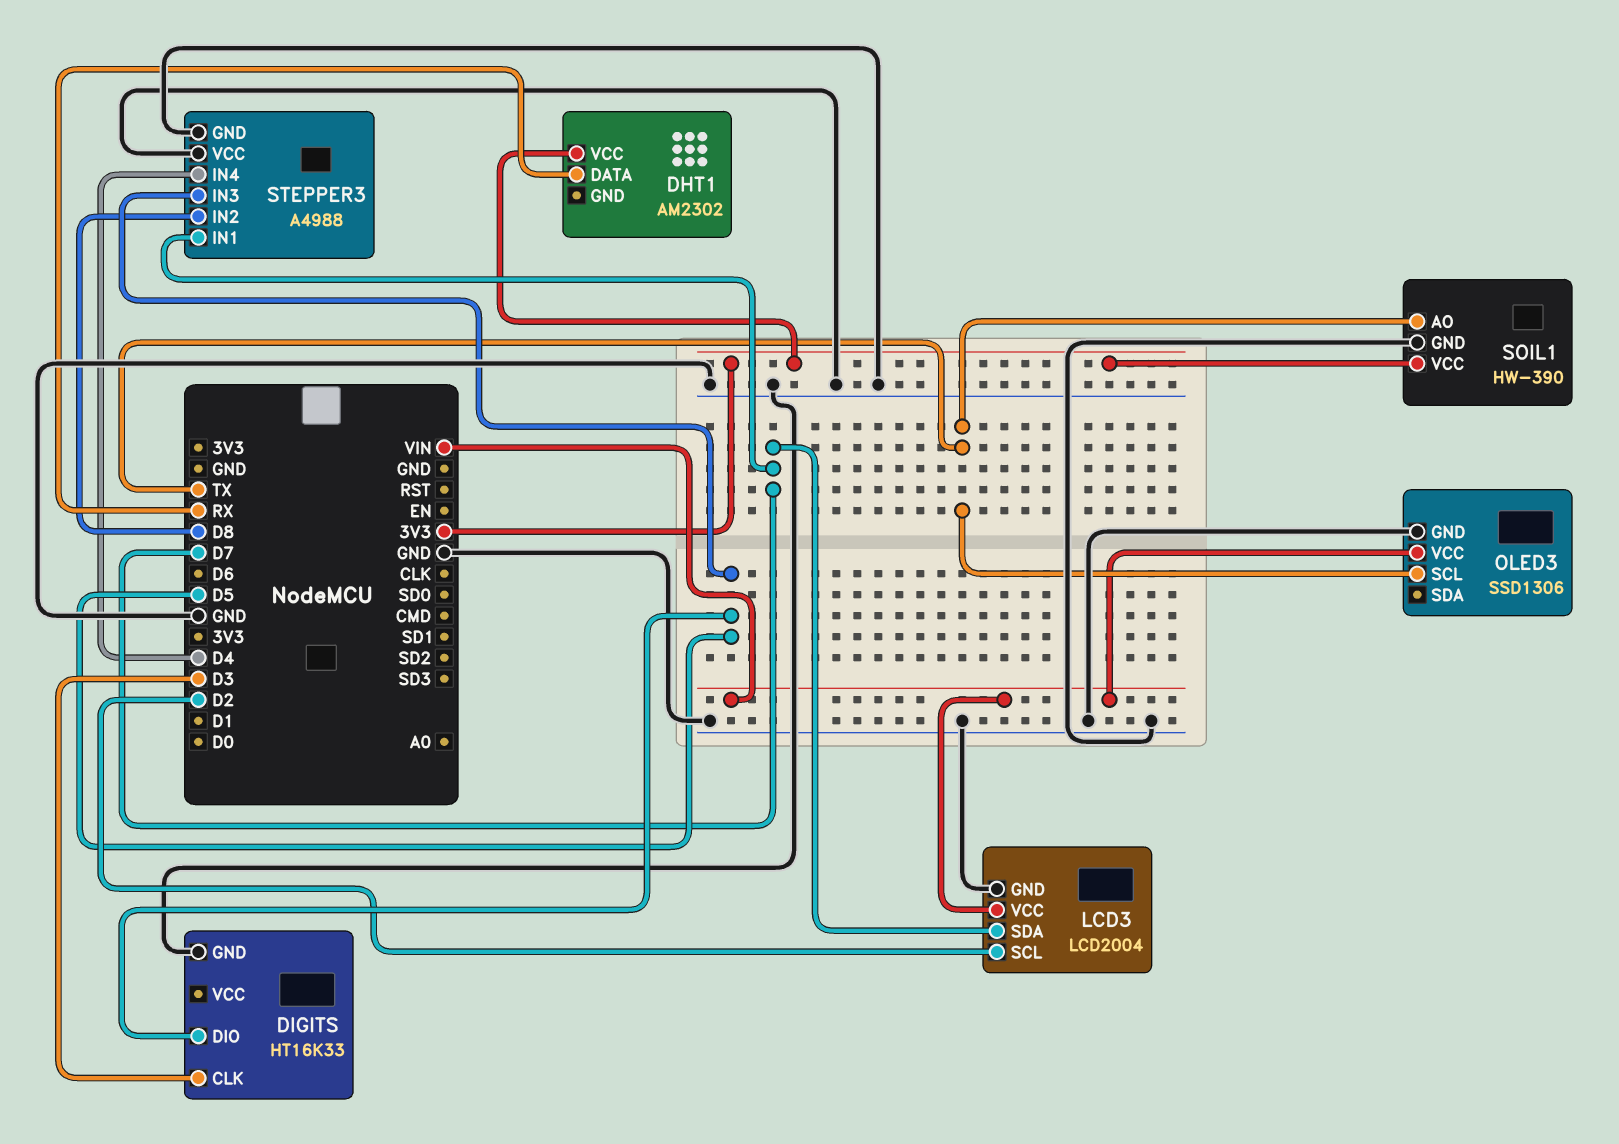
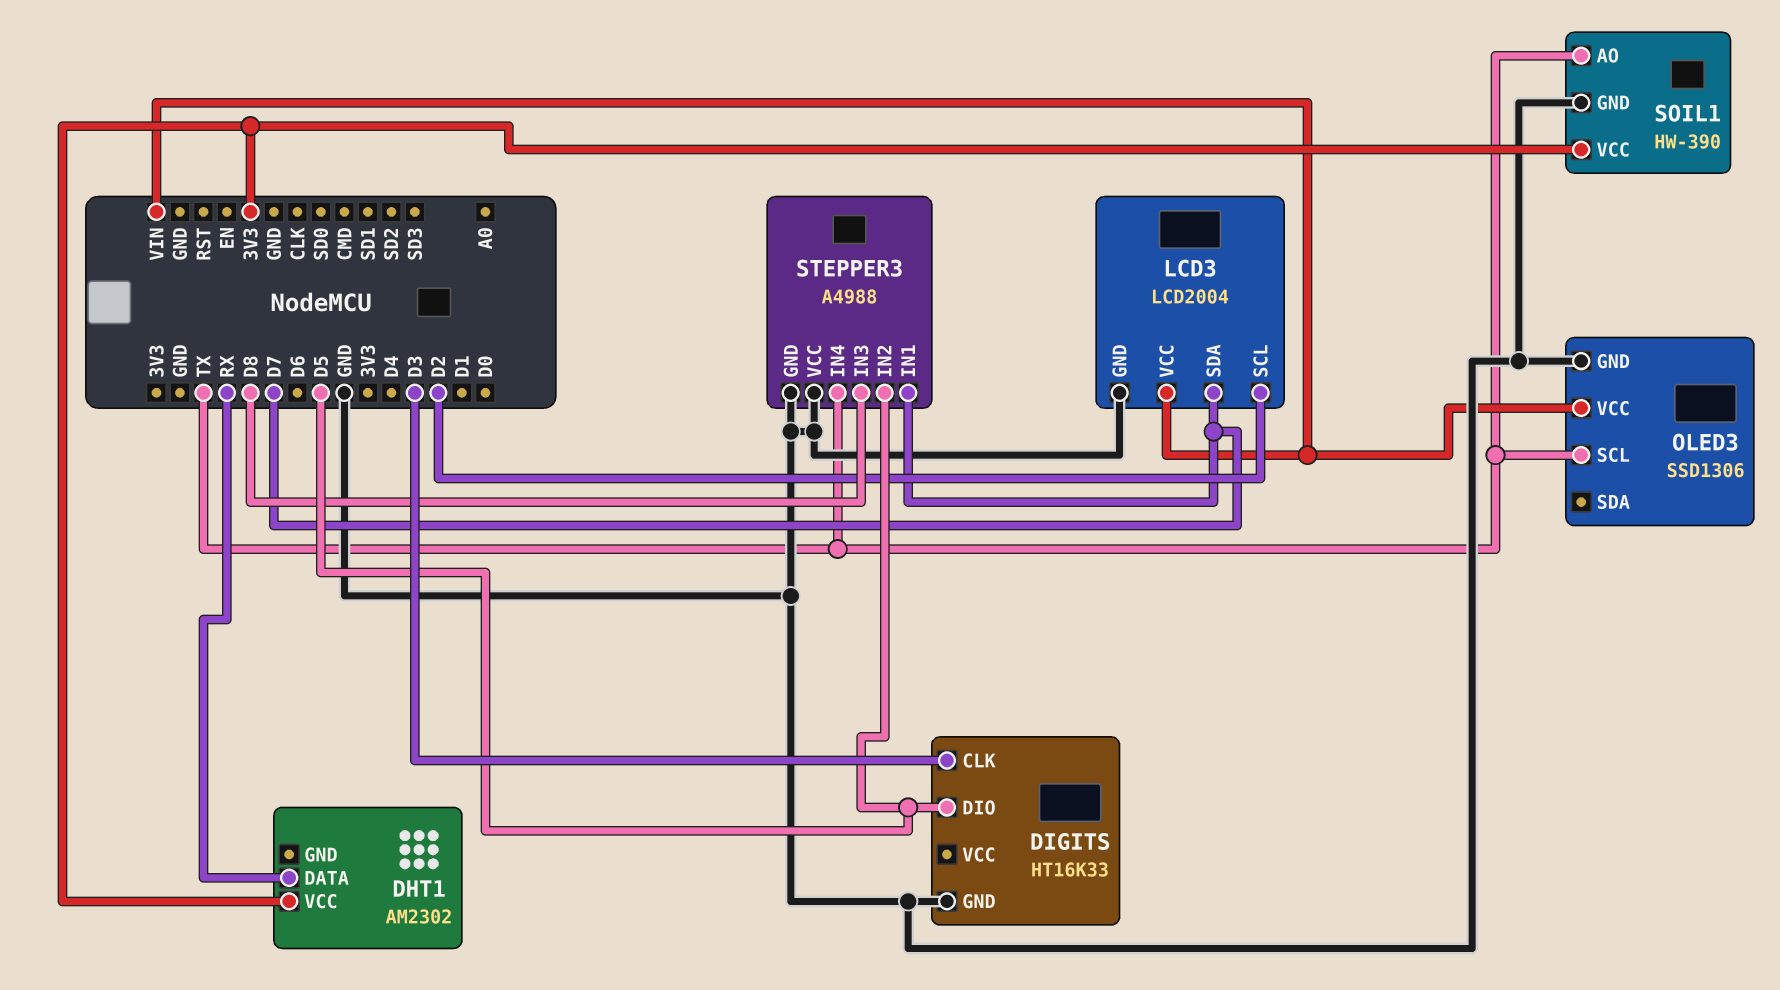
STEPPER3 pin IN2: D8 -> D5
STEPPER3 pin IN3: D5 -> D8
STEPPER3 pin IN4: D4 -> TX

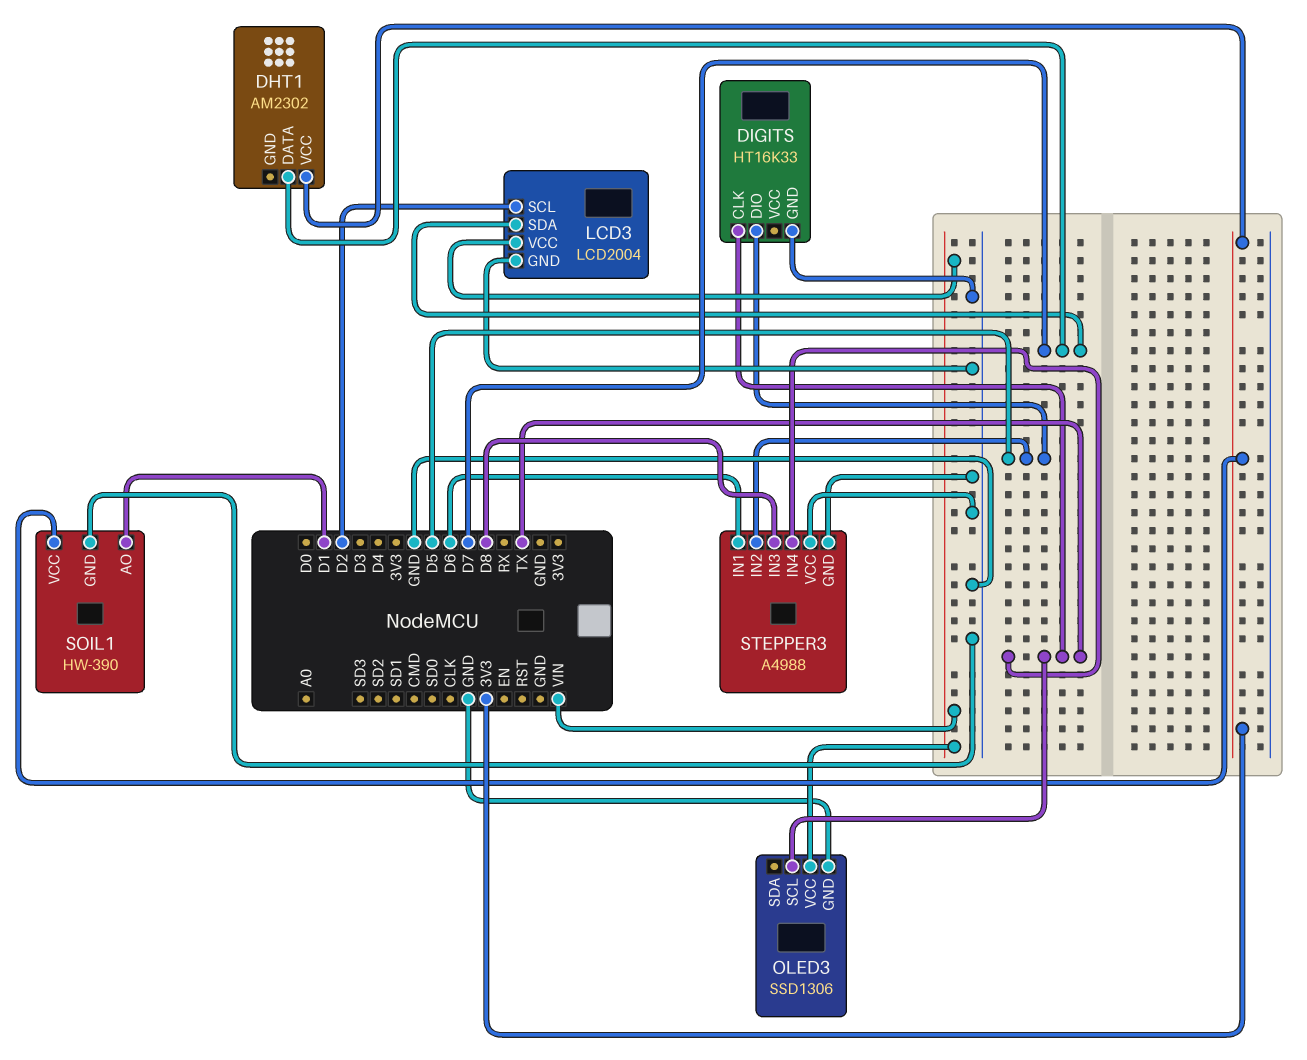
DHT1 pin DATA: RX -> D7
DIGITS pin CLK: D3 -> TX
SOIL1 pin AO: TX -> D1
STEPPER3 pin IN1: D7 -> D6

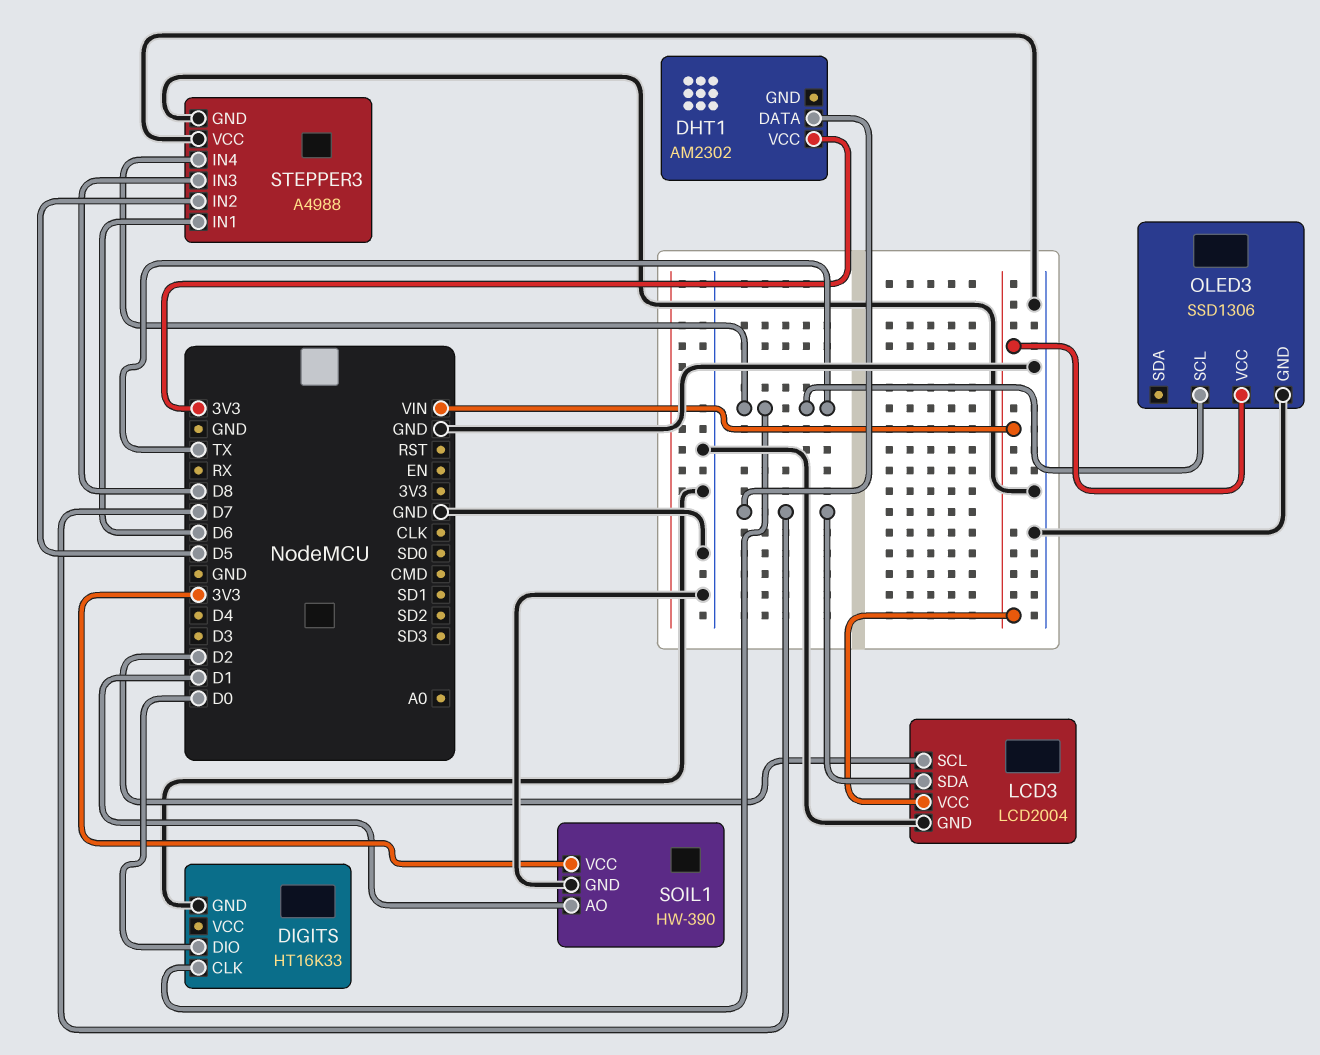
DIGITS pin DIO: D5 -> D0

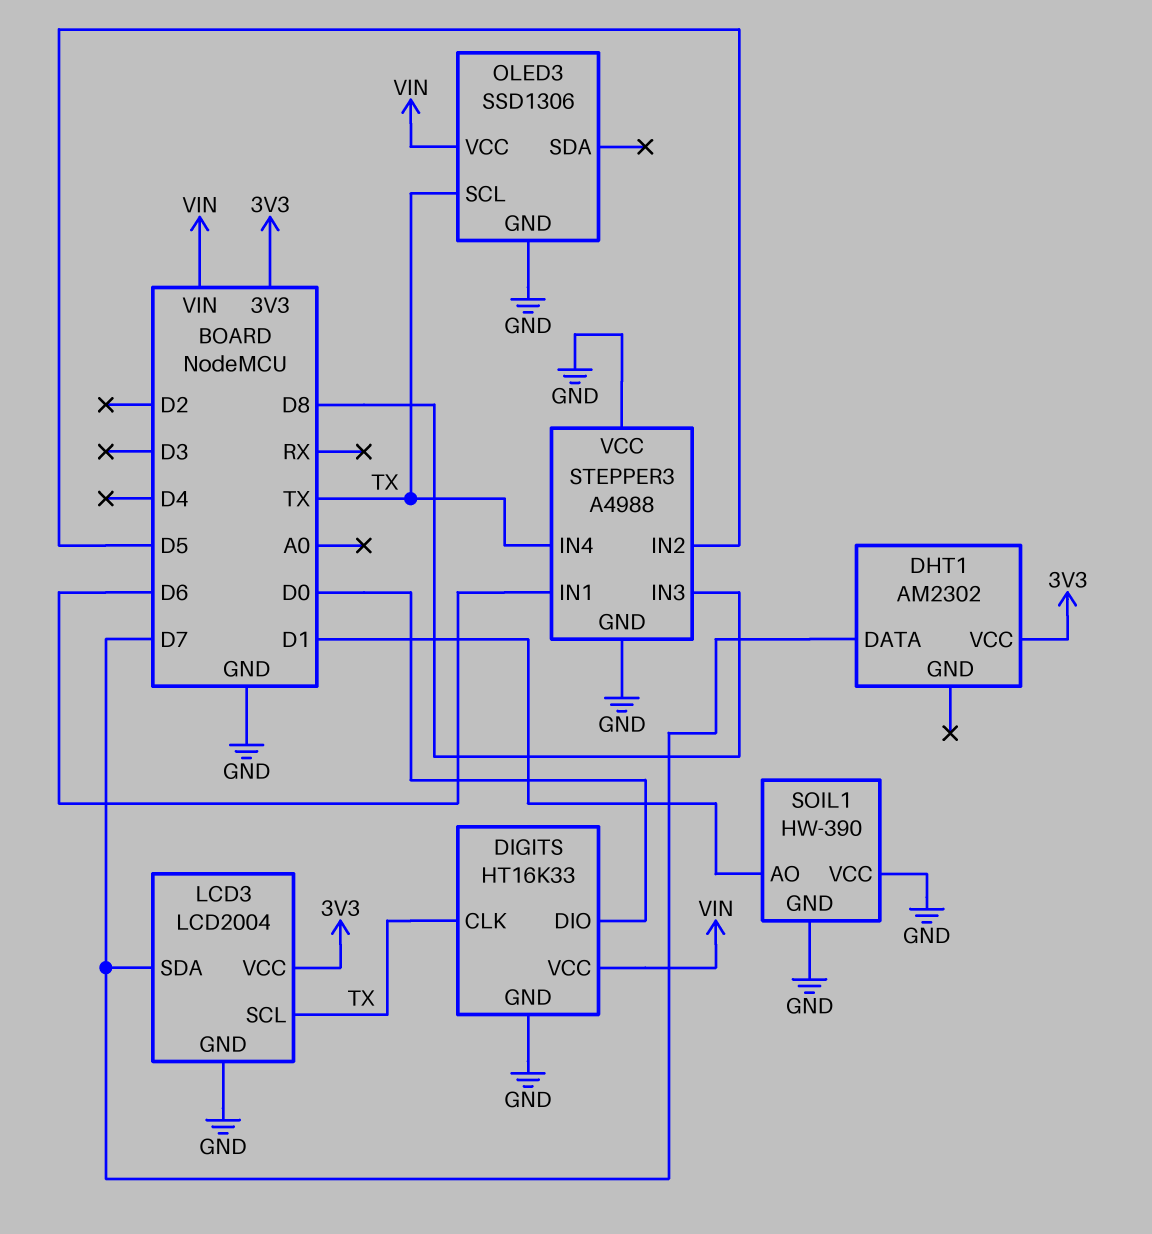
DIGITS pin VCC: none -> VIN
LCD3 pin SCL: D2 -> TX
LCD3 pin VCC: VIN -> 3V3
SOIL1 pin VCC: 3V3 -> GND

